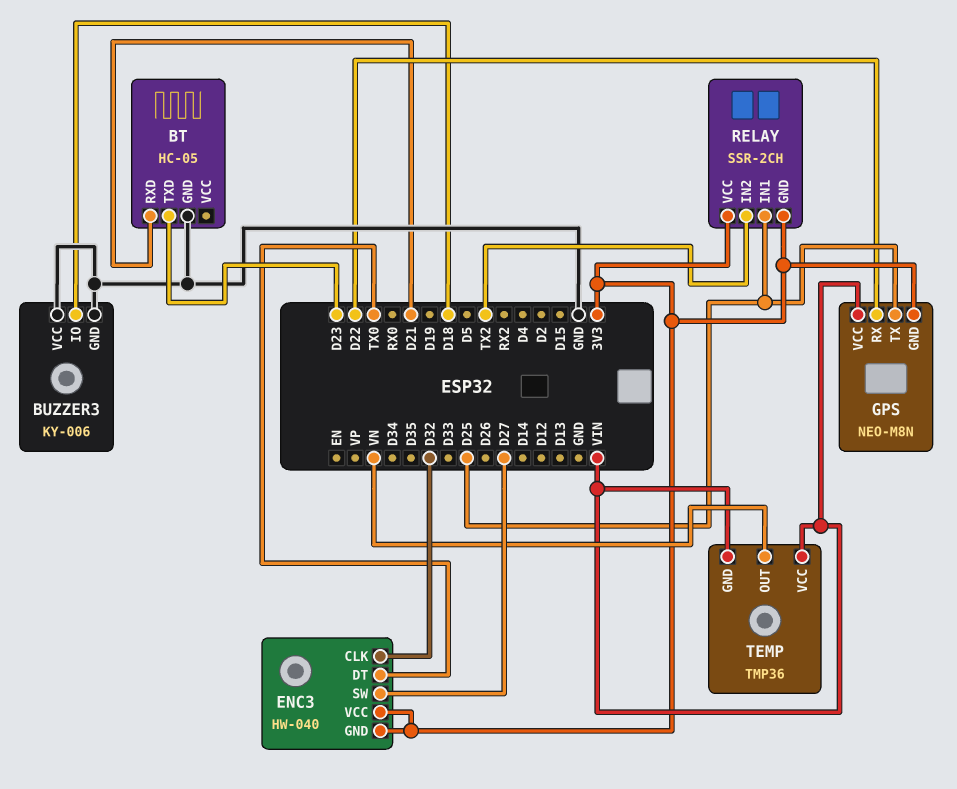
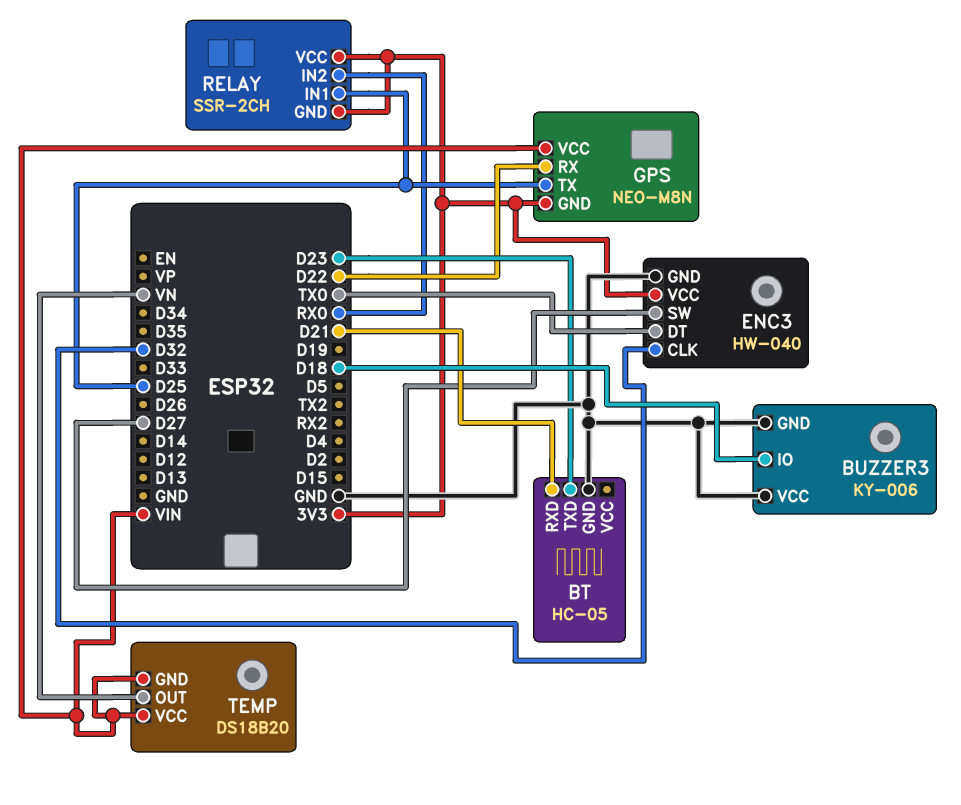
ENC3 pin GND: 3V3 -> GND
RELAY pin IN2: TX2 -> RX0
TEMP: TMP36 -> DS18B20

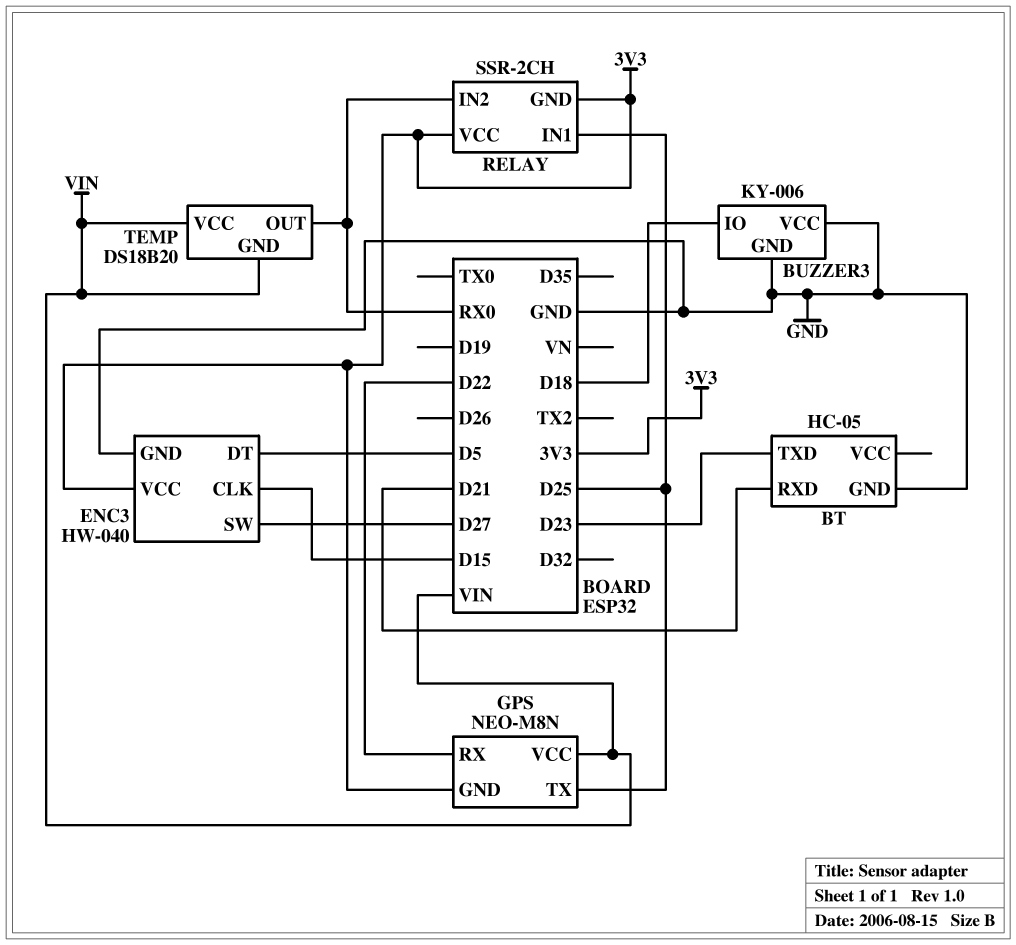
ENC3 pin CLK: D32 -> D15
ENC3 pin DT: TX0 -> D5
TEMP pin OUT: VN -> RX0

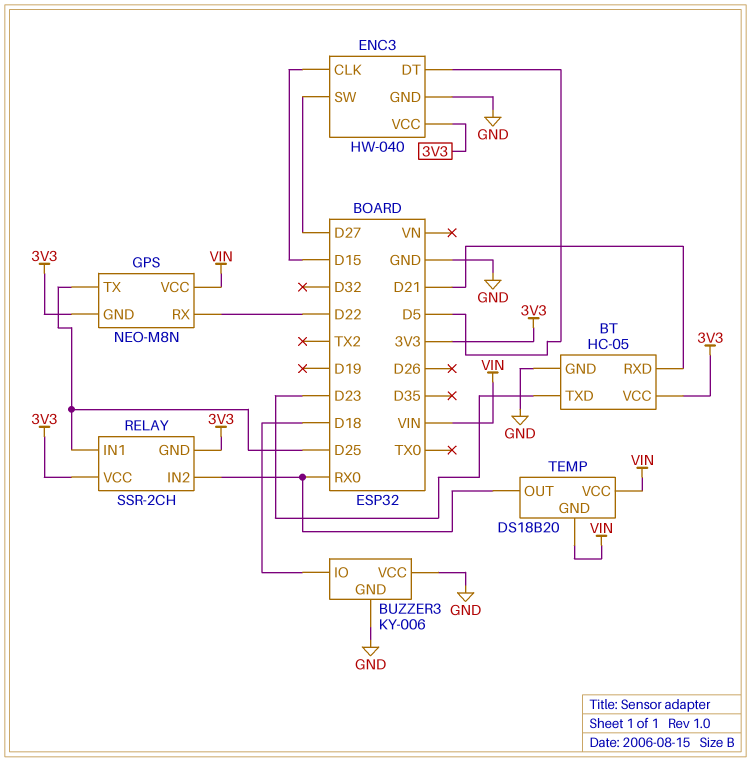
BT pin VCC: none -> 3V3

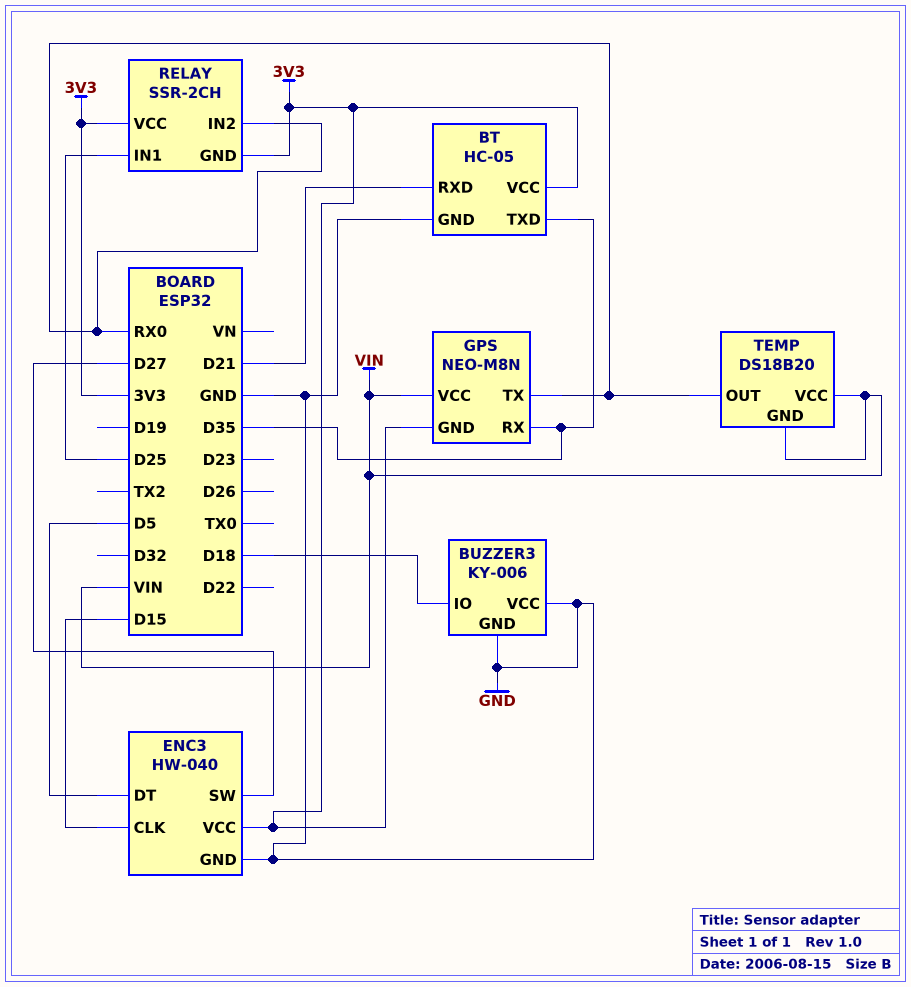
BT pin TXD: D23 -> D35
GPS pin RX: D22 -> D35
GPS pin TX: D25 -> RX0

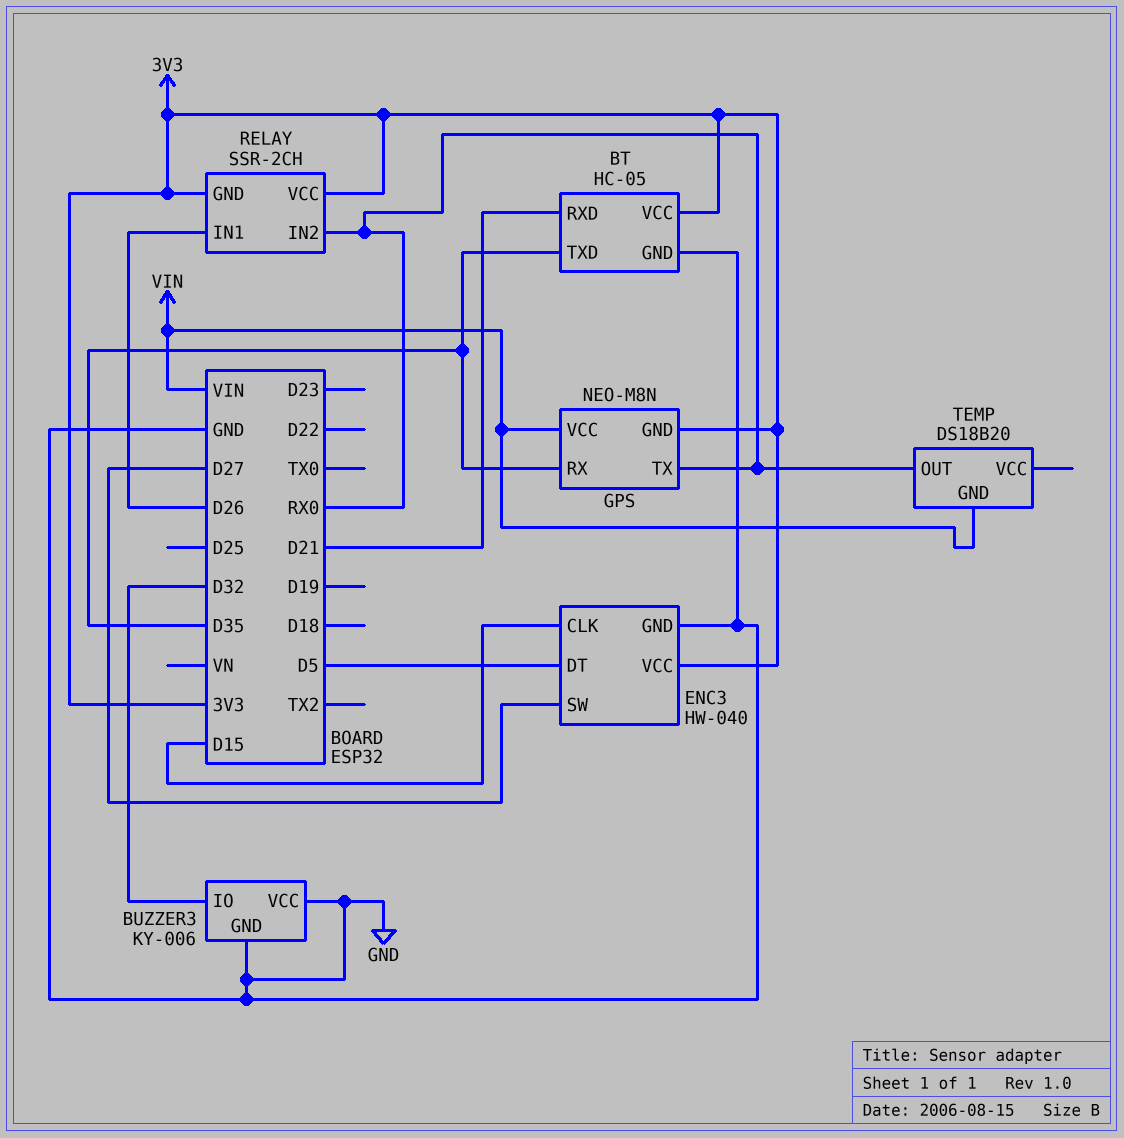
BUZZER3 pin IO: D18 -> D32
RELAY pin IN1: D25 -> D26
TEMP pin VCC: VIN -> none

